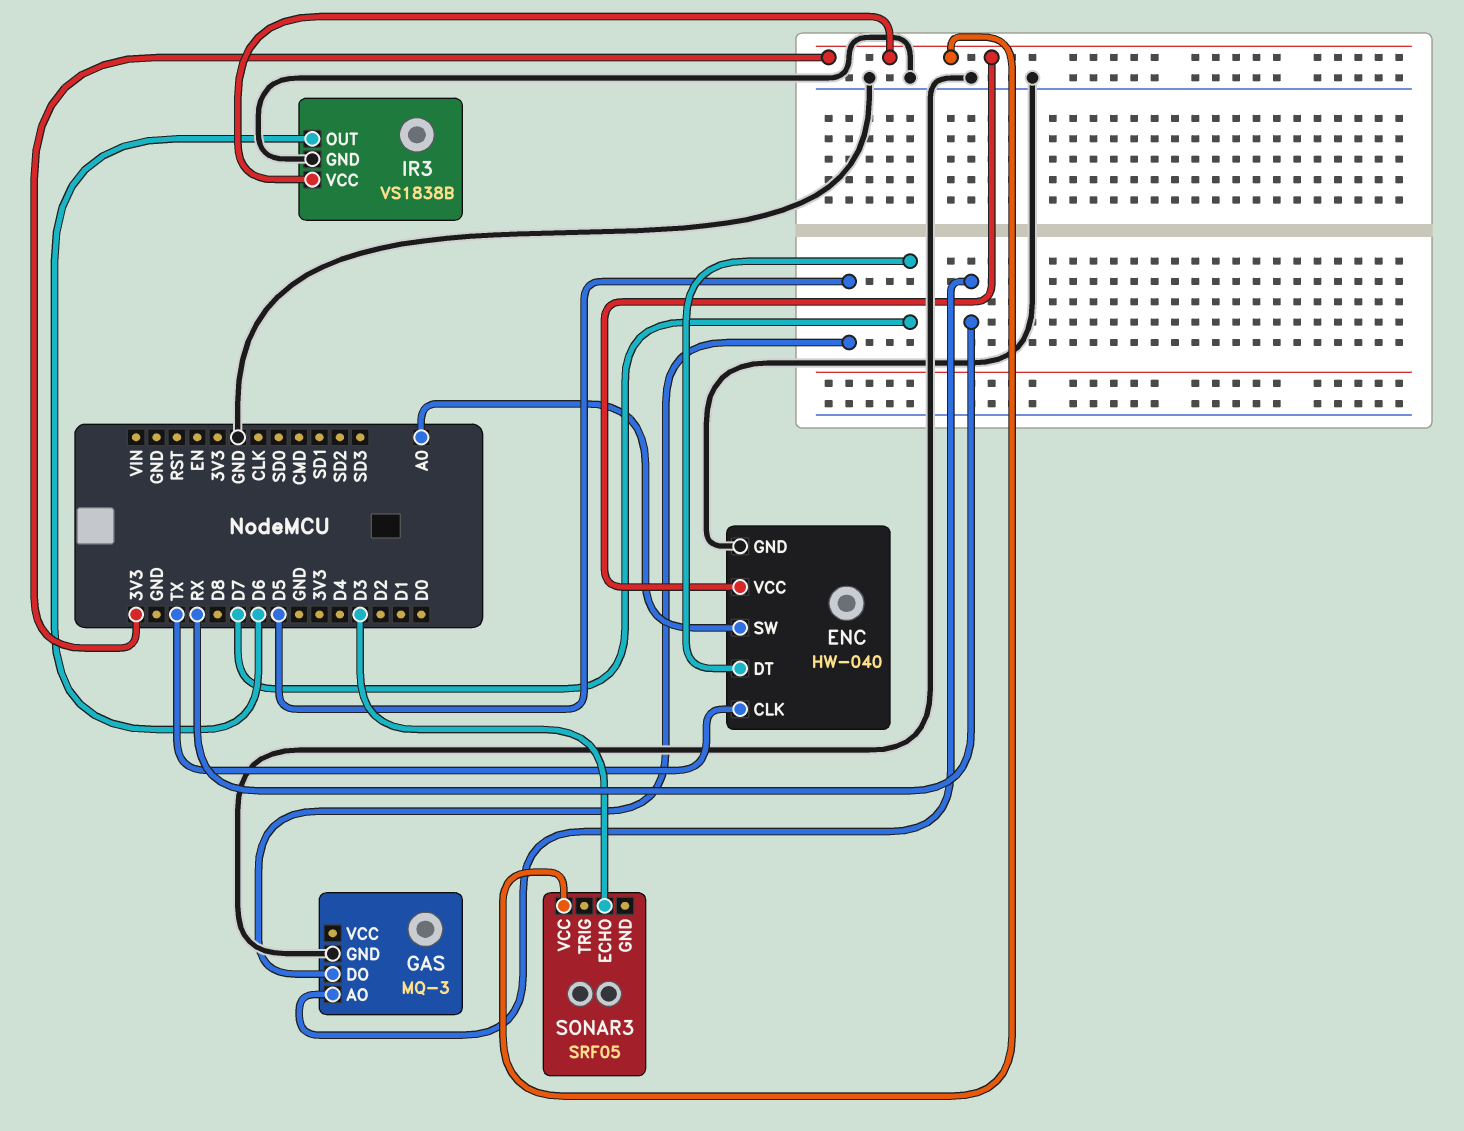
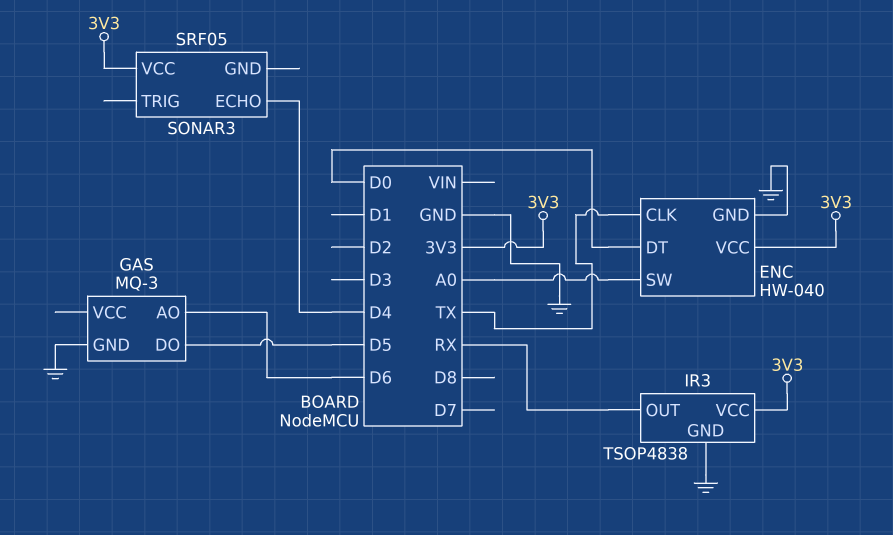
ENC pin DT: D7 -> D0
GAS pin AO: RX -> D6
IR3: VS1838B -> TSOP4838
IR3 pin OUT: D6 -> RX
SONAR3 pin ECHO: D3 -> D4

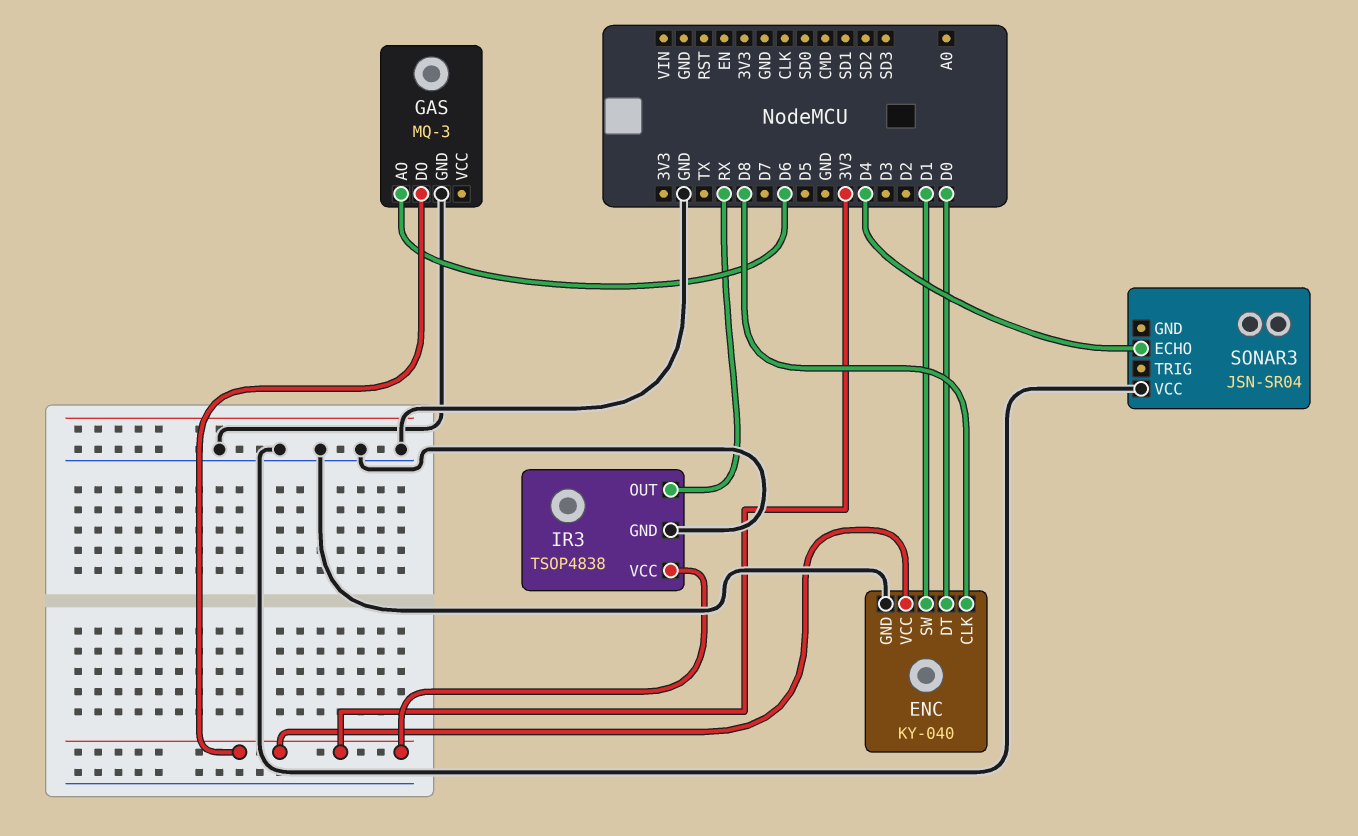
ENC: HW-040 -> KY-040
ENC pin CLK: TX -> D8
ENC pin SW: A0 -> D1
GAS pin DO: D5 -> 3V3
SONAR3: SRF05 -> JSN-SR04
SONAR3 pin VCC: 3V3 -> GND

